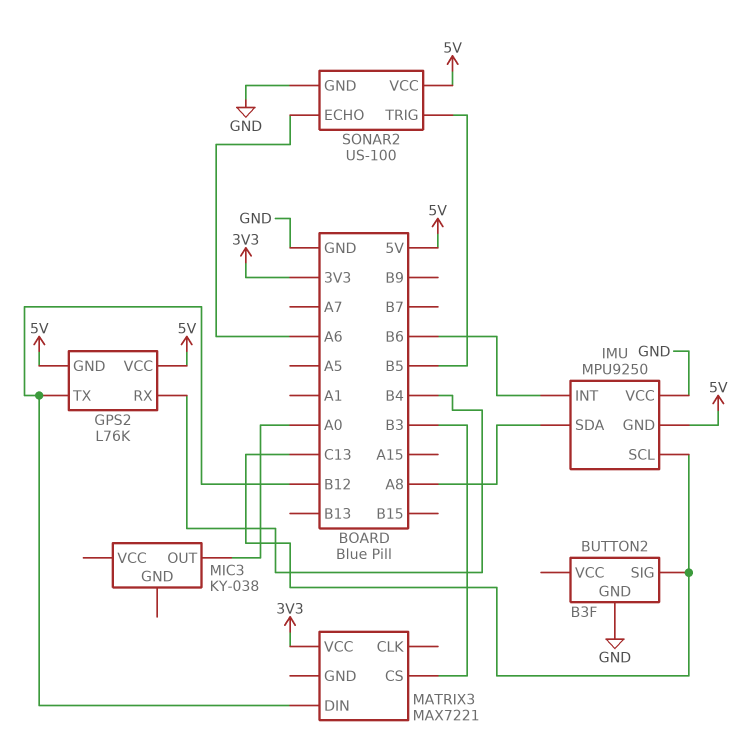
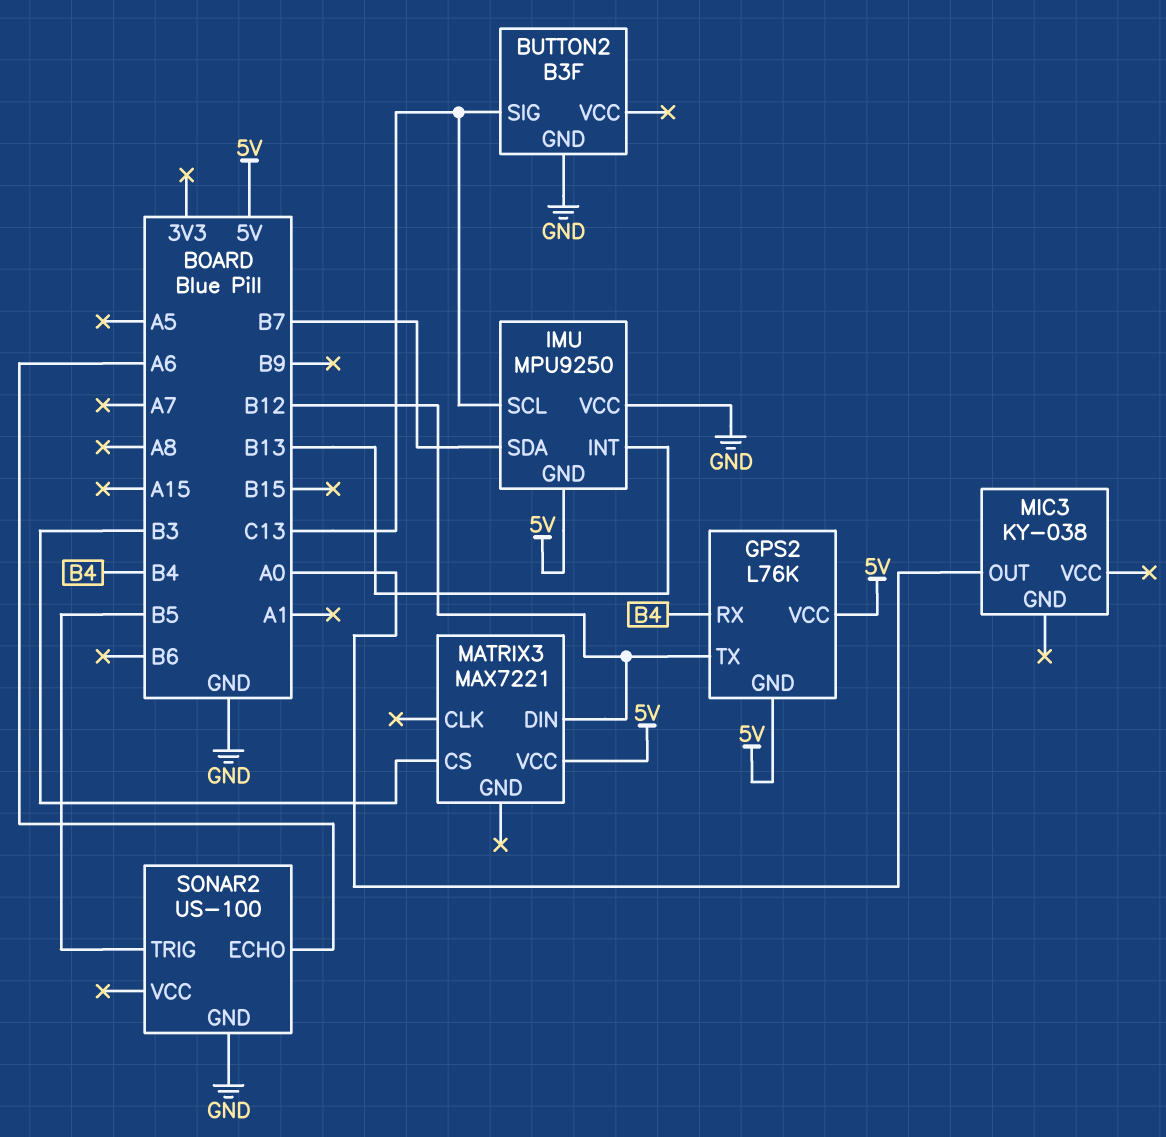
IMU pin INT: B6 -> B13
IMU pin SDA: A8 -> B7
MATRIX3 pin VCC: 3V3 -> 5V
SONAR2 pin VCC: 5V -> none

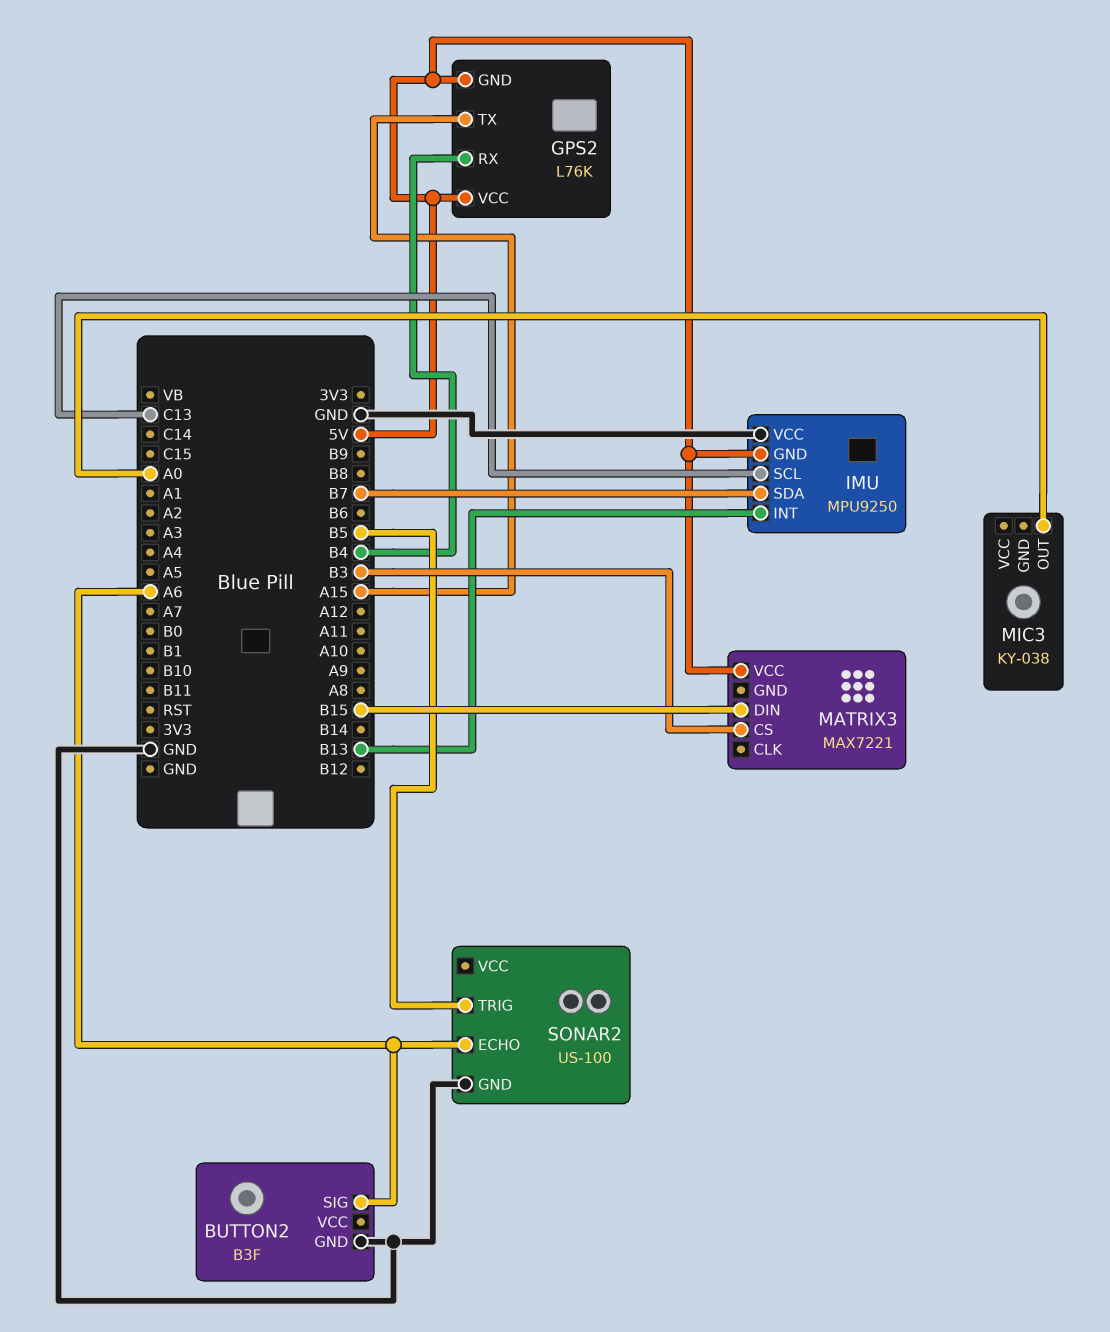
BUTTON2 pin SIG: C13 -> A6
GPS2 pin TX: B12 -> A15
MATRIX3 pin DIN: B12 -> B15

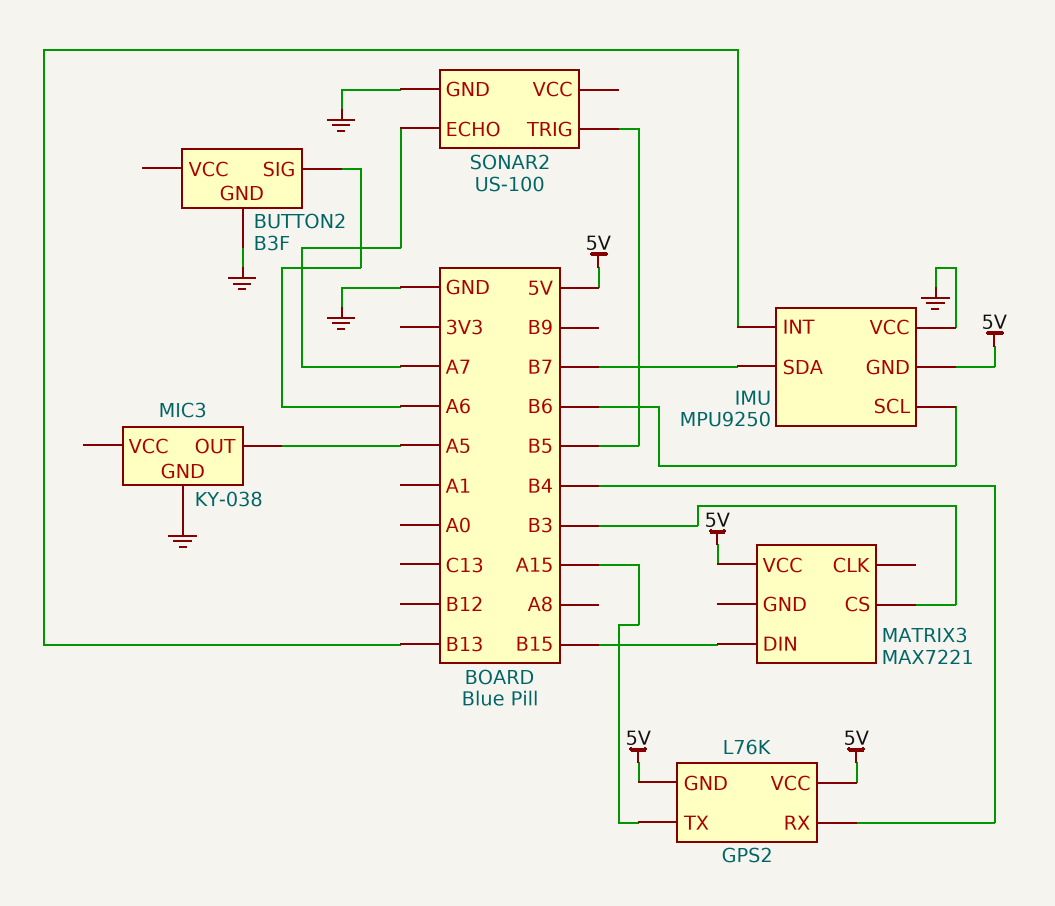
IMU pin SCL: C13 -> B6
MIC3 pin GND: none -> GND
MIC3 pin OUT: A0 -> A5
SONAR2 pin ECHO: A6 -> A7

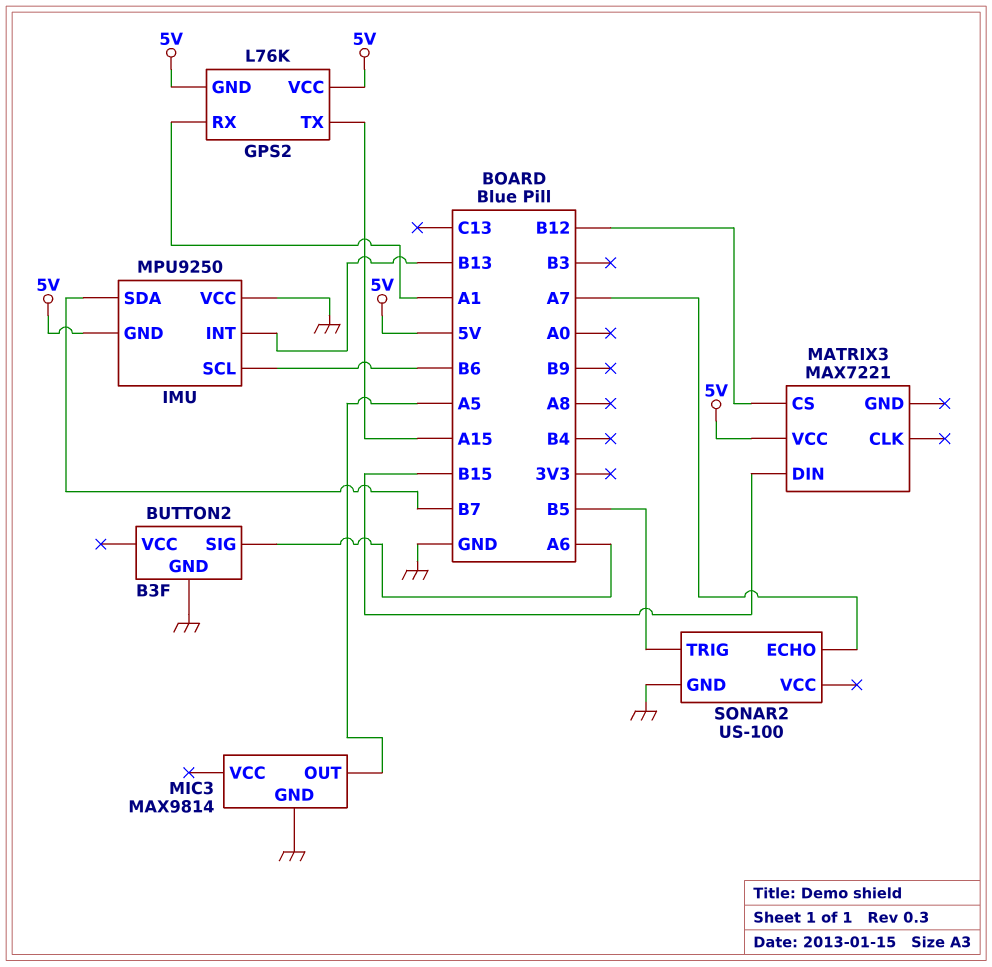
GPS2 pin RX: B4 -> A1
MATRIX3 pin CS: B3 -> B12
MIC3: KY-038 -> MAX9814

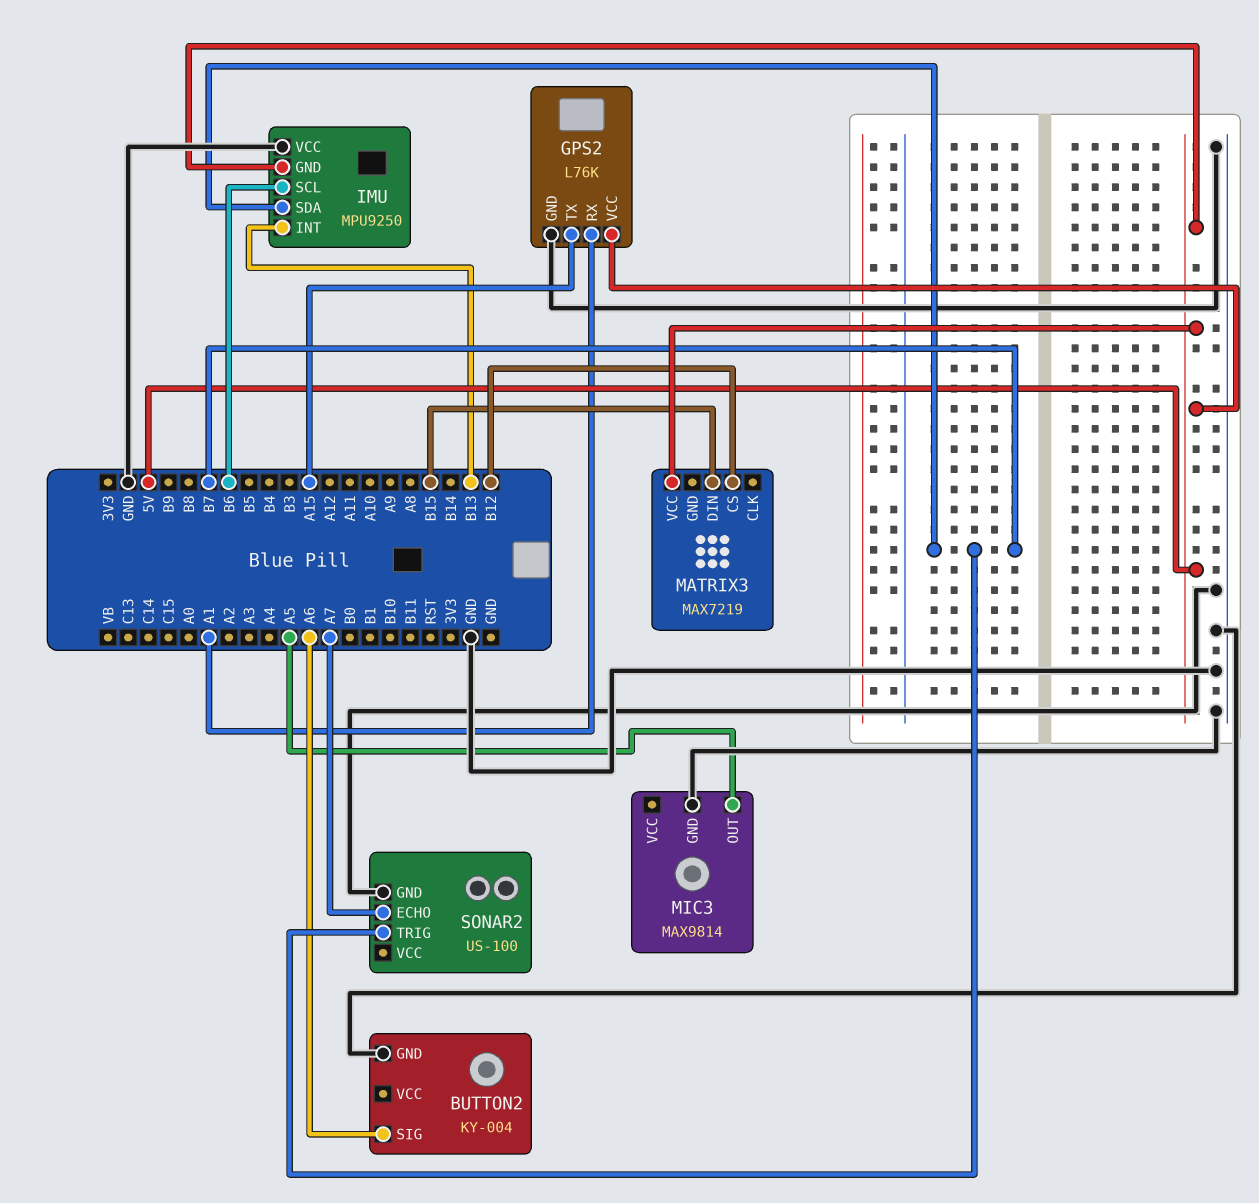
BUTTON2: B3F -> KY-004
GPS2 pin GND: 5V -> GND
MATRIX3: MAX7221 -> MAX7219
SONAR2 pin TRIG: B5 -> B7

